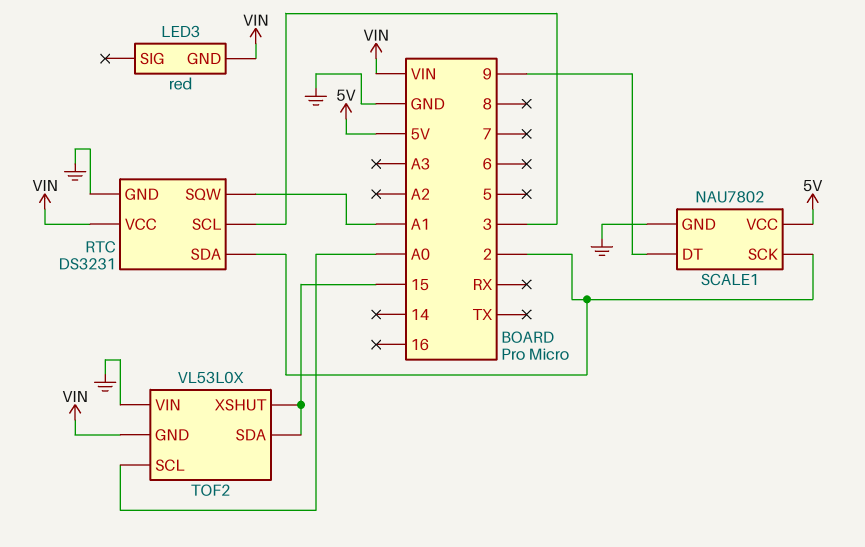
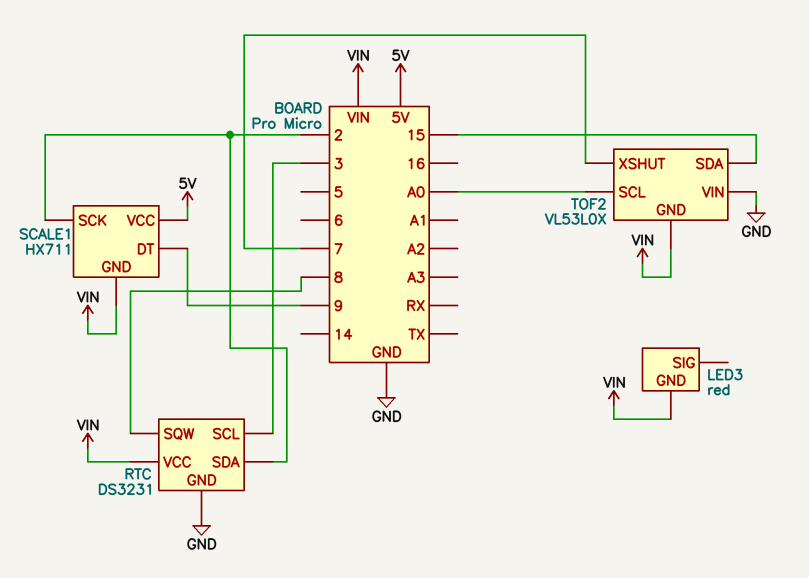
RTC pin SQW: A1 -> 8
SCALE1: NAU7802 -> HX711
SCALE1 pin GND: GND -> VIN
TOF2 pin XSHUT: 15 -> 7

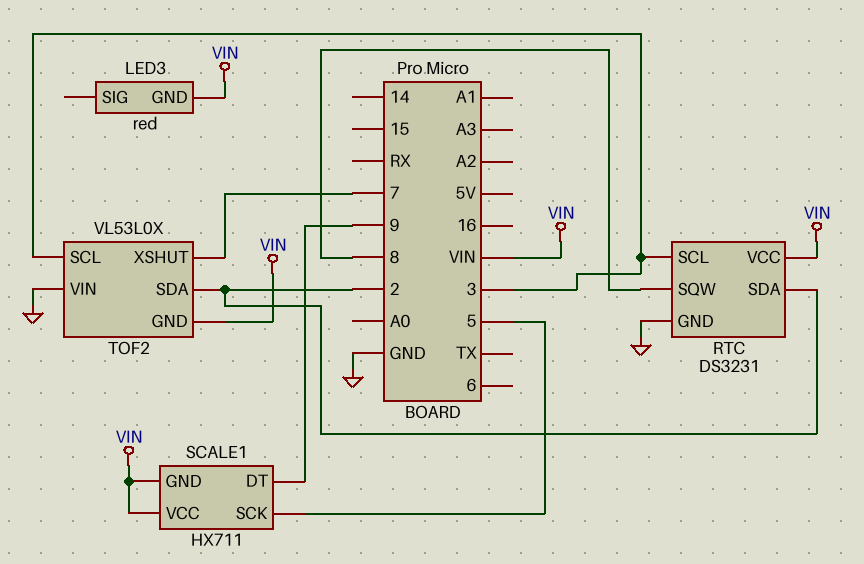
SCALE1 pin SCK: 2 -> 5
SCALE1 pin VCC: 5V -> VIN
TOF2 pin SCL: A0 -> 3
TOF2 pin SDA: 15 -> 2

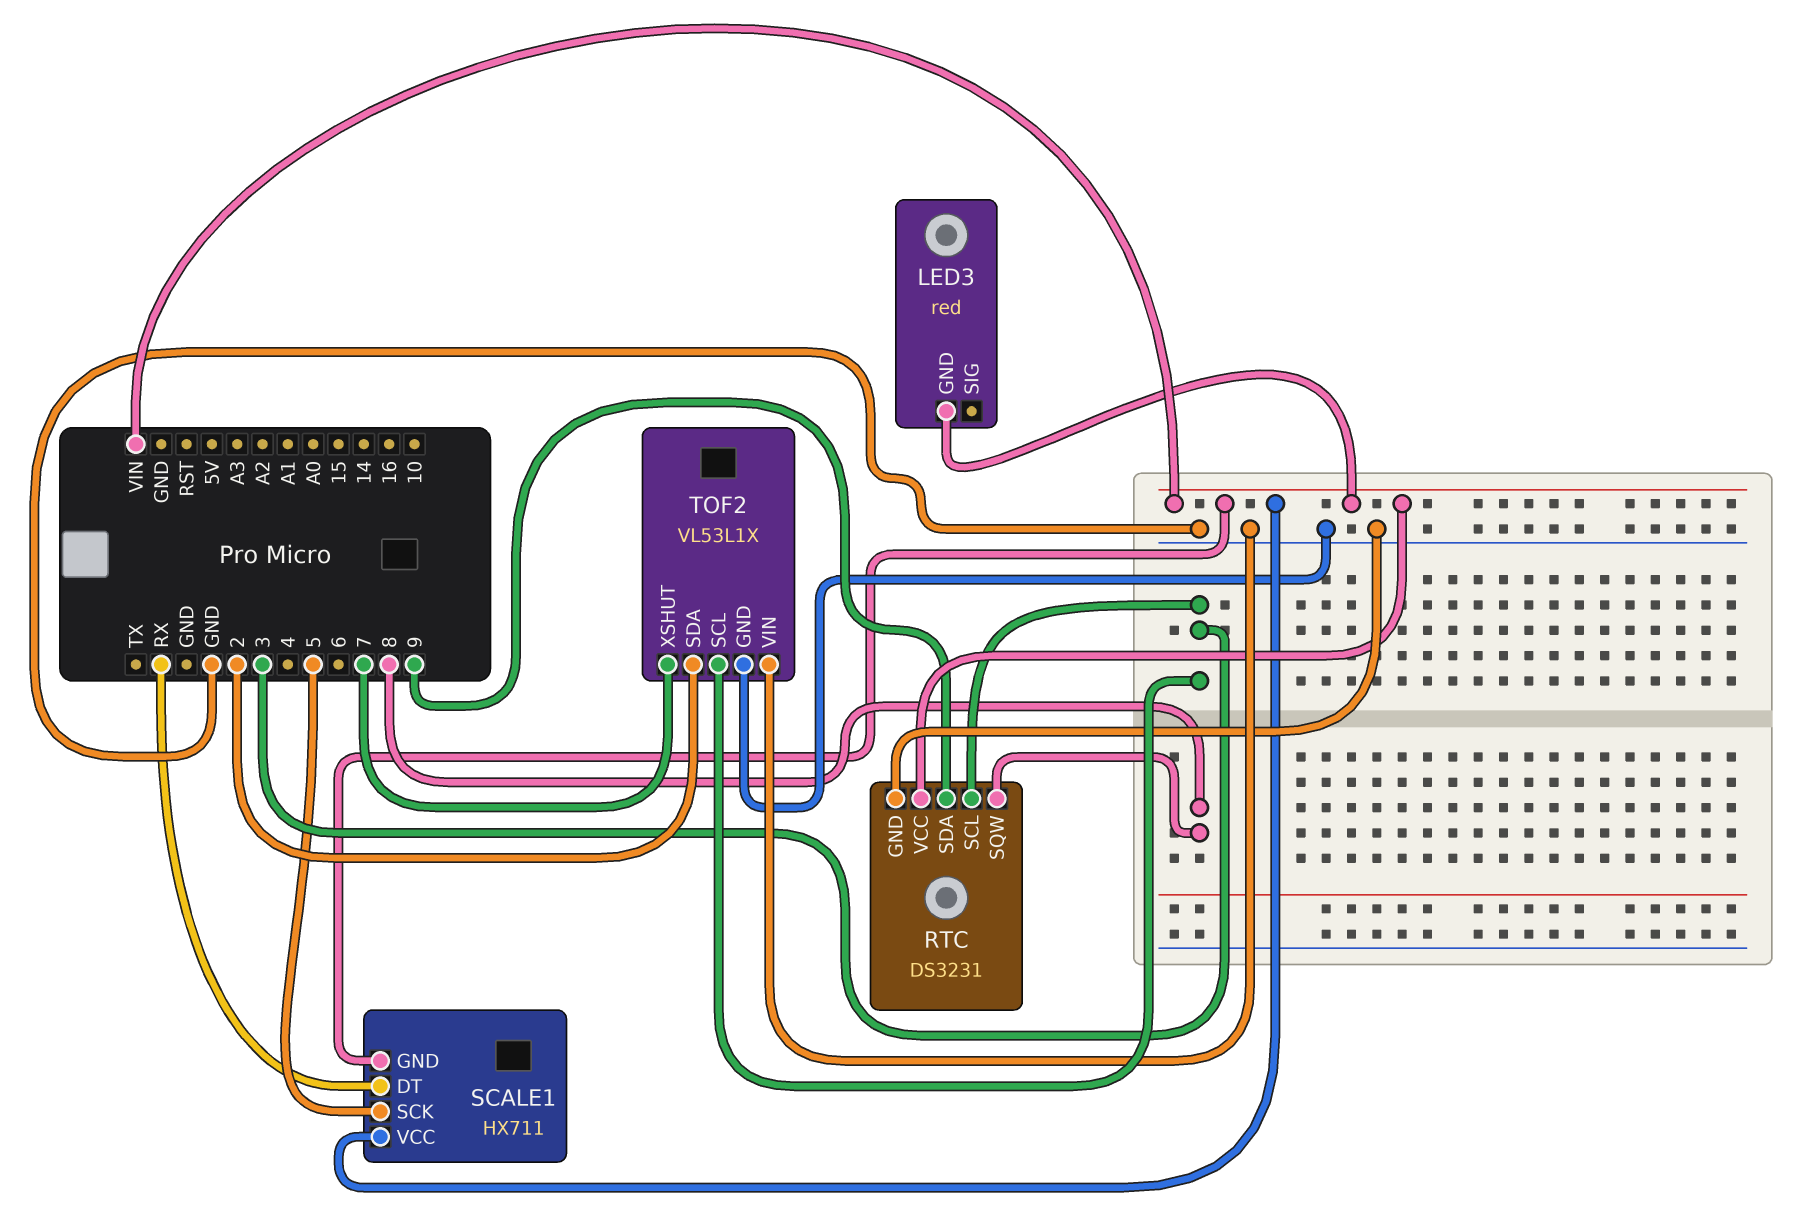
RTC pin SDA: 2 -> 9
SCALE1 pin DT: 9 -> RX
TOF2: VL53L0X -> VL53L1X
TOF2 pin GND: VIN -> GND

